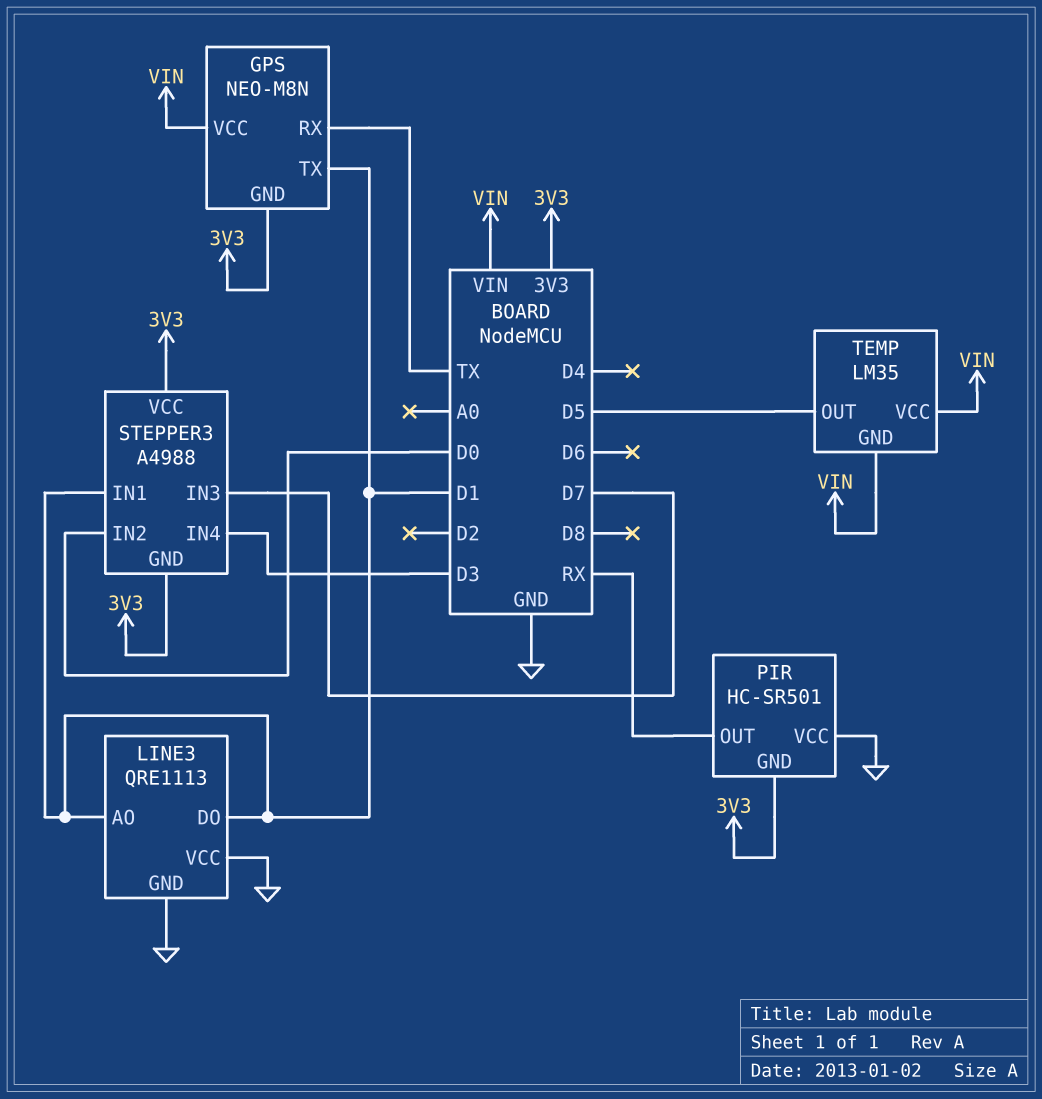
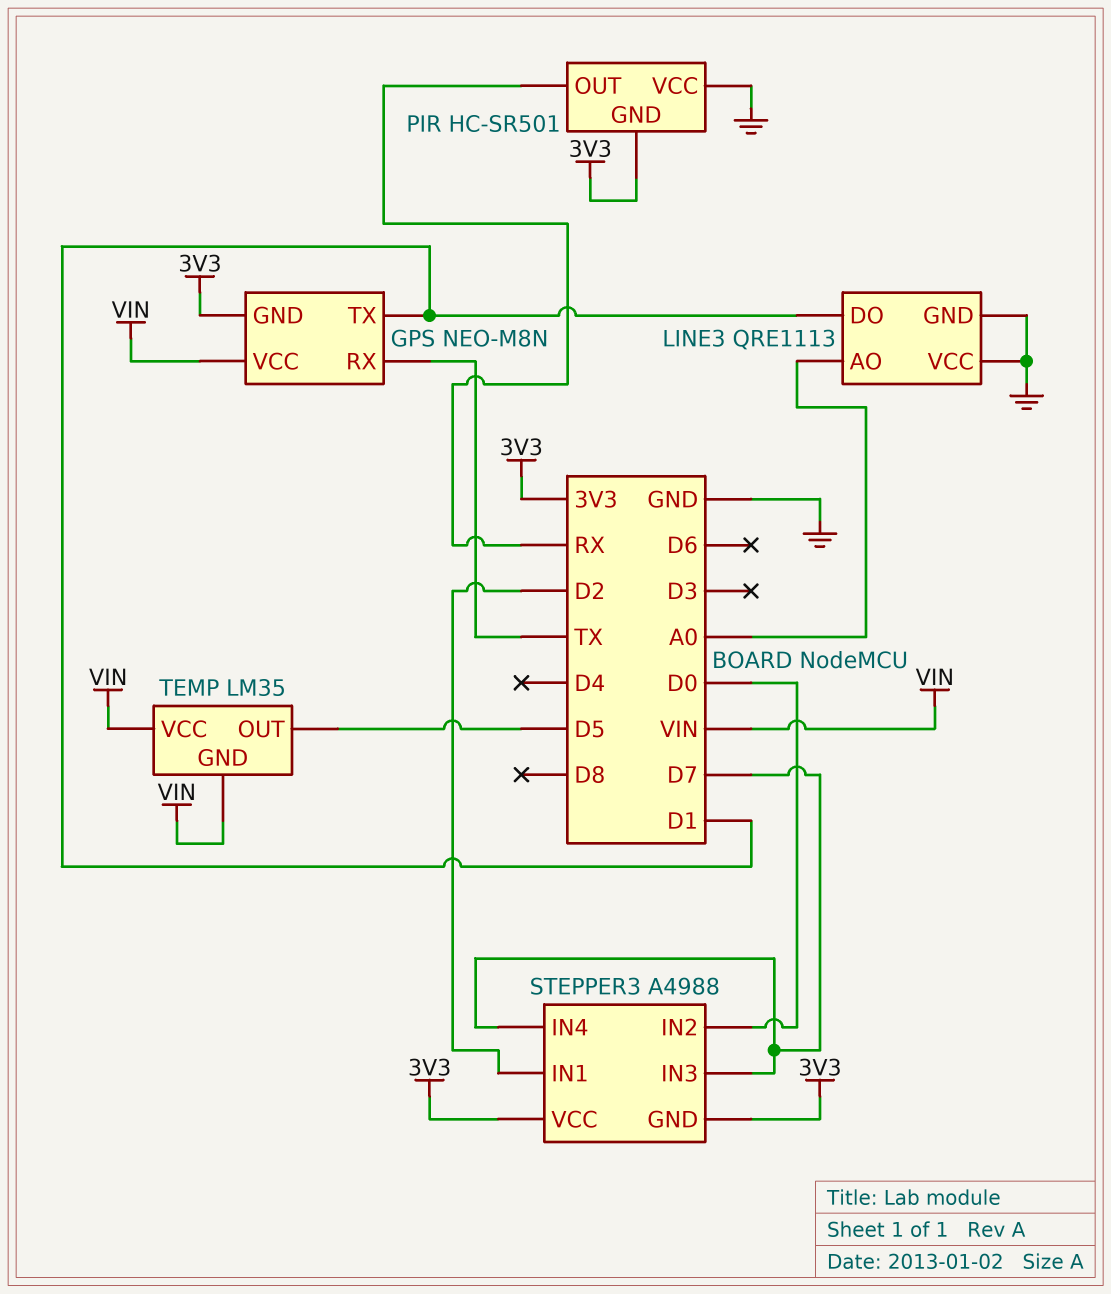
LINE3 pin AO: D1 -> A0
STEPPER3 pin IN1: D1 -> D2
STEPPER3 pin IN4: D3 -> D7

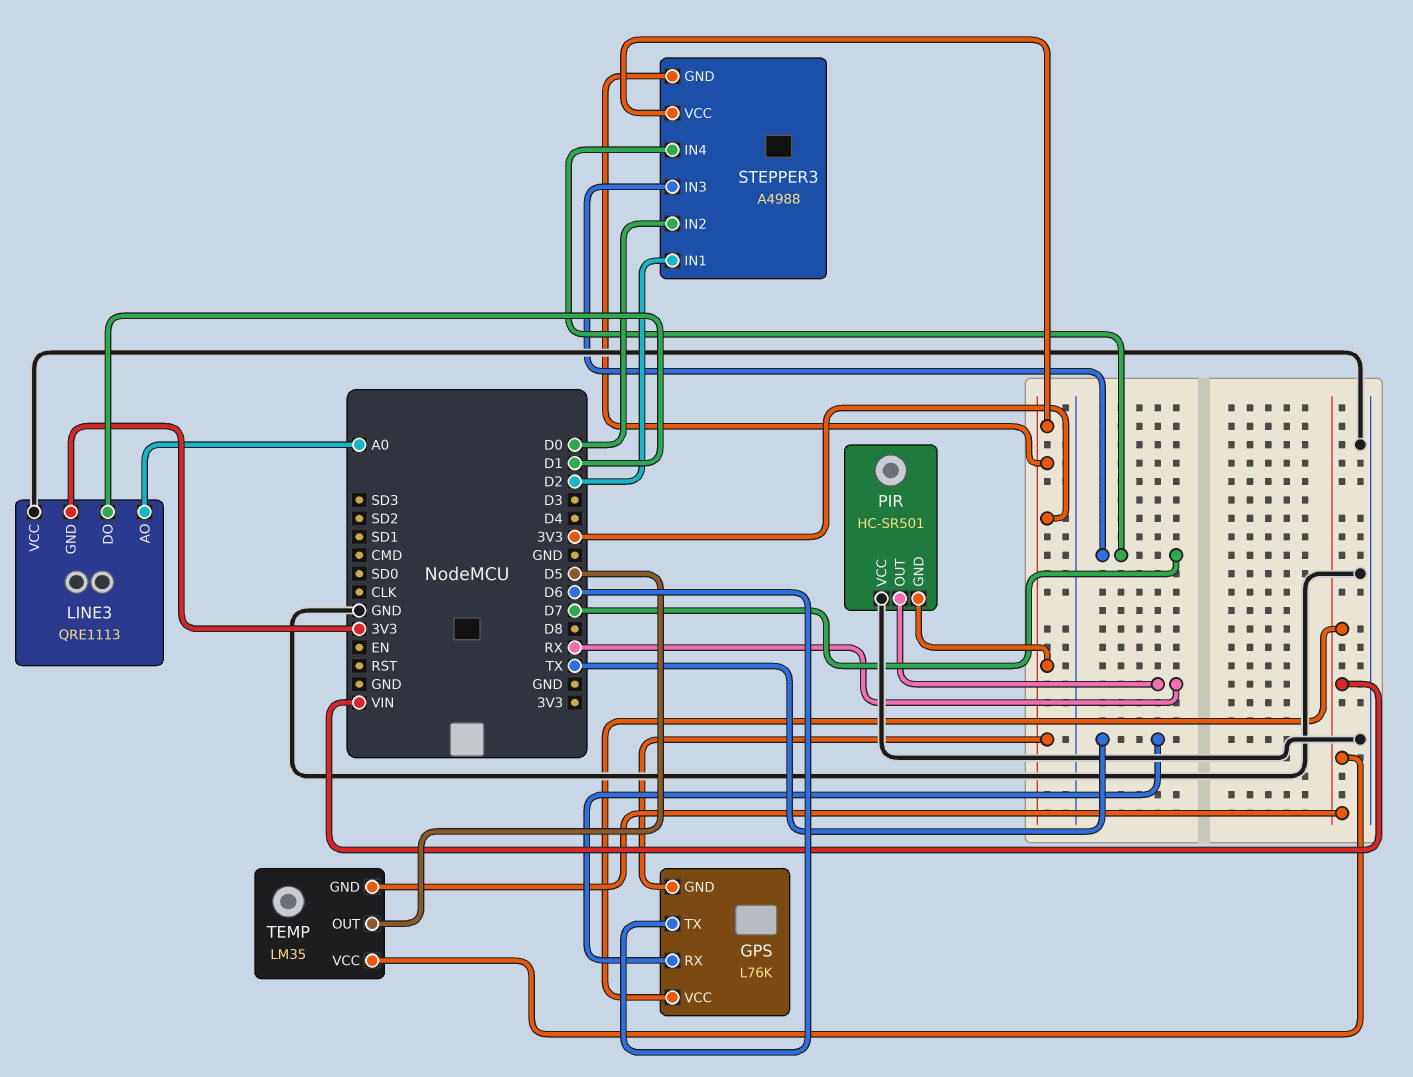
GPS: NEO-M8N -> L76K
GPS pin TX: D1 -> D6
LINE3 pin GND: GND -> 3V3

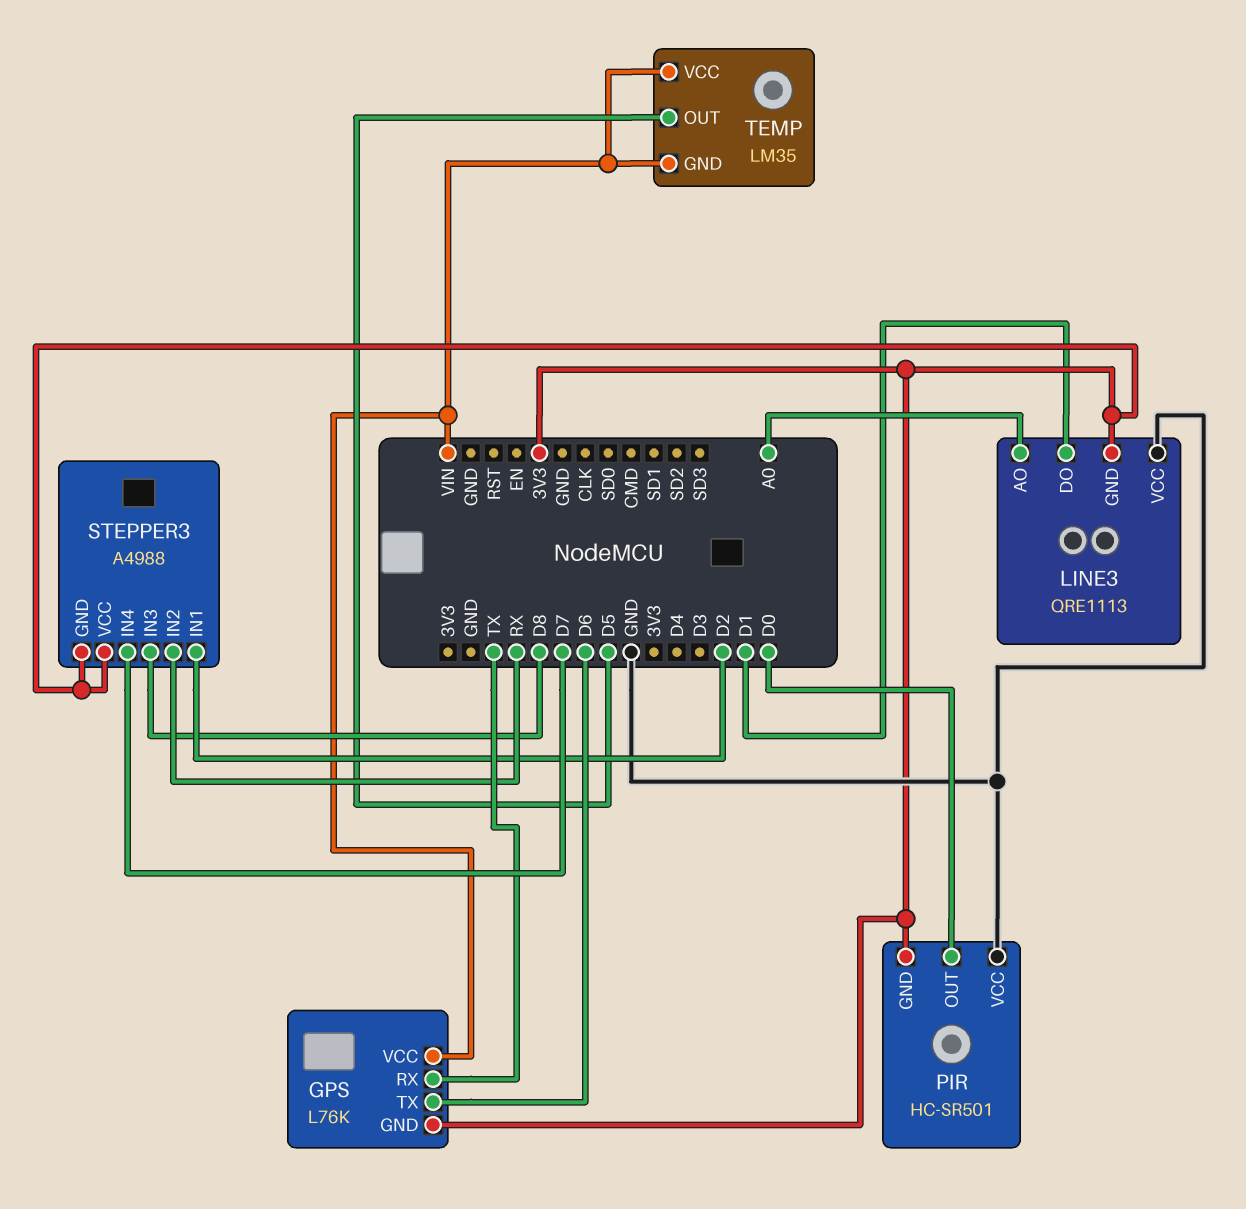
PIR pin OUT: RX -> D0
STEPPER3 pin IN2: D0 -> RX
STEPPER3 pin IN3: D7 -> D8

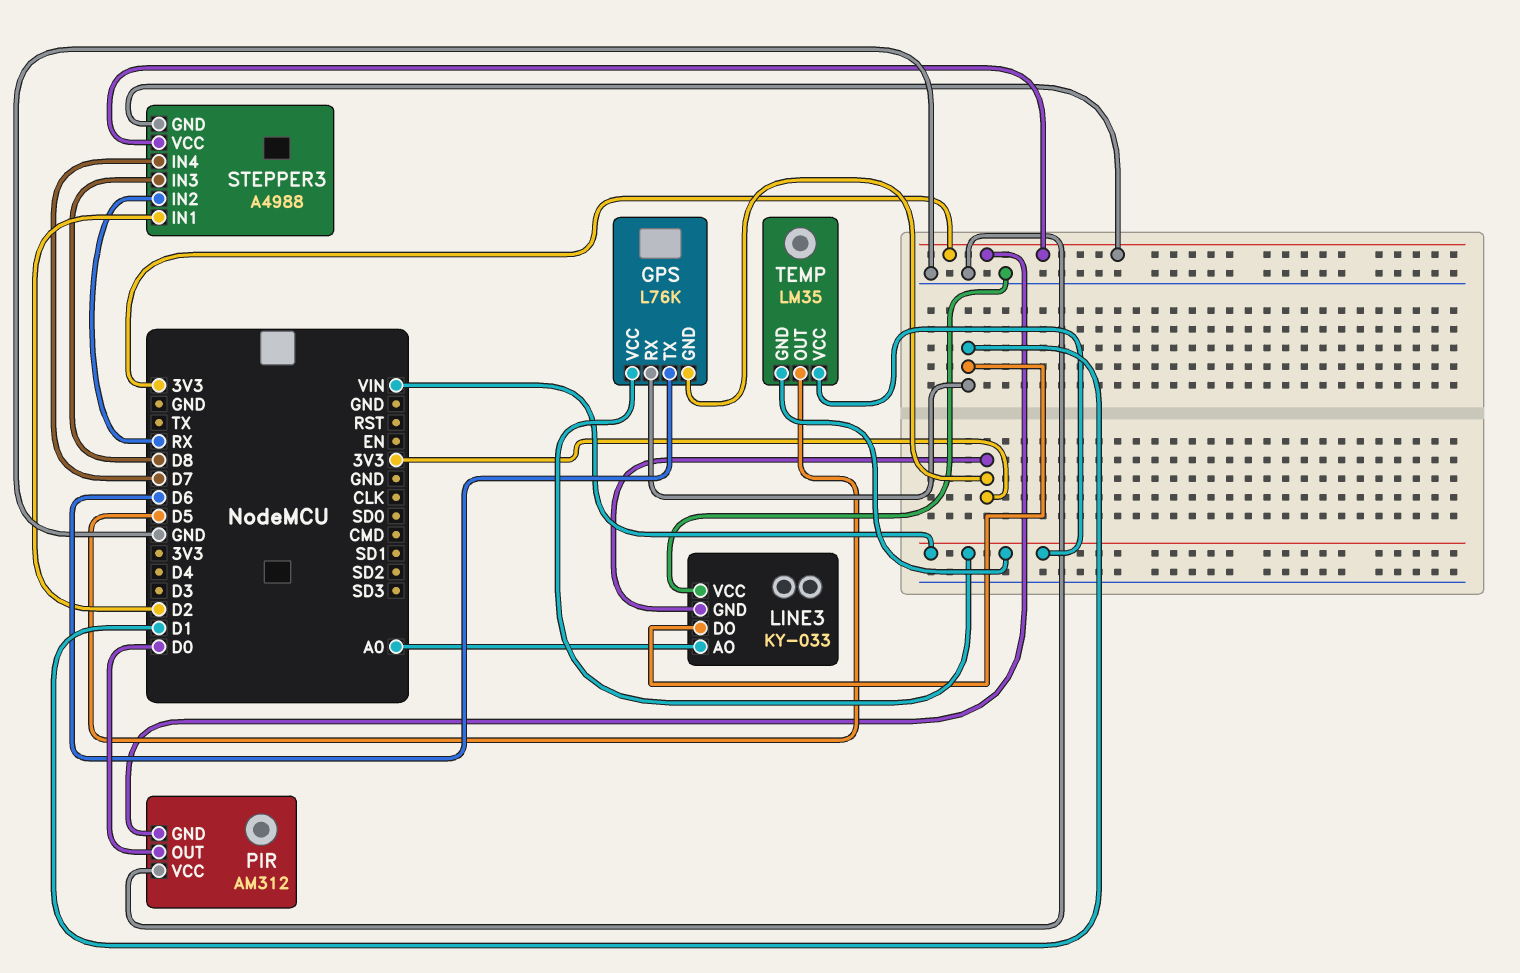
GPS pin RX: TX -> D1
LINE3: QRE1113 -> KY-033
PIR: HC-SR501 -> AM312

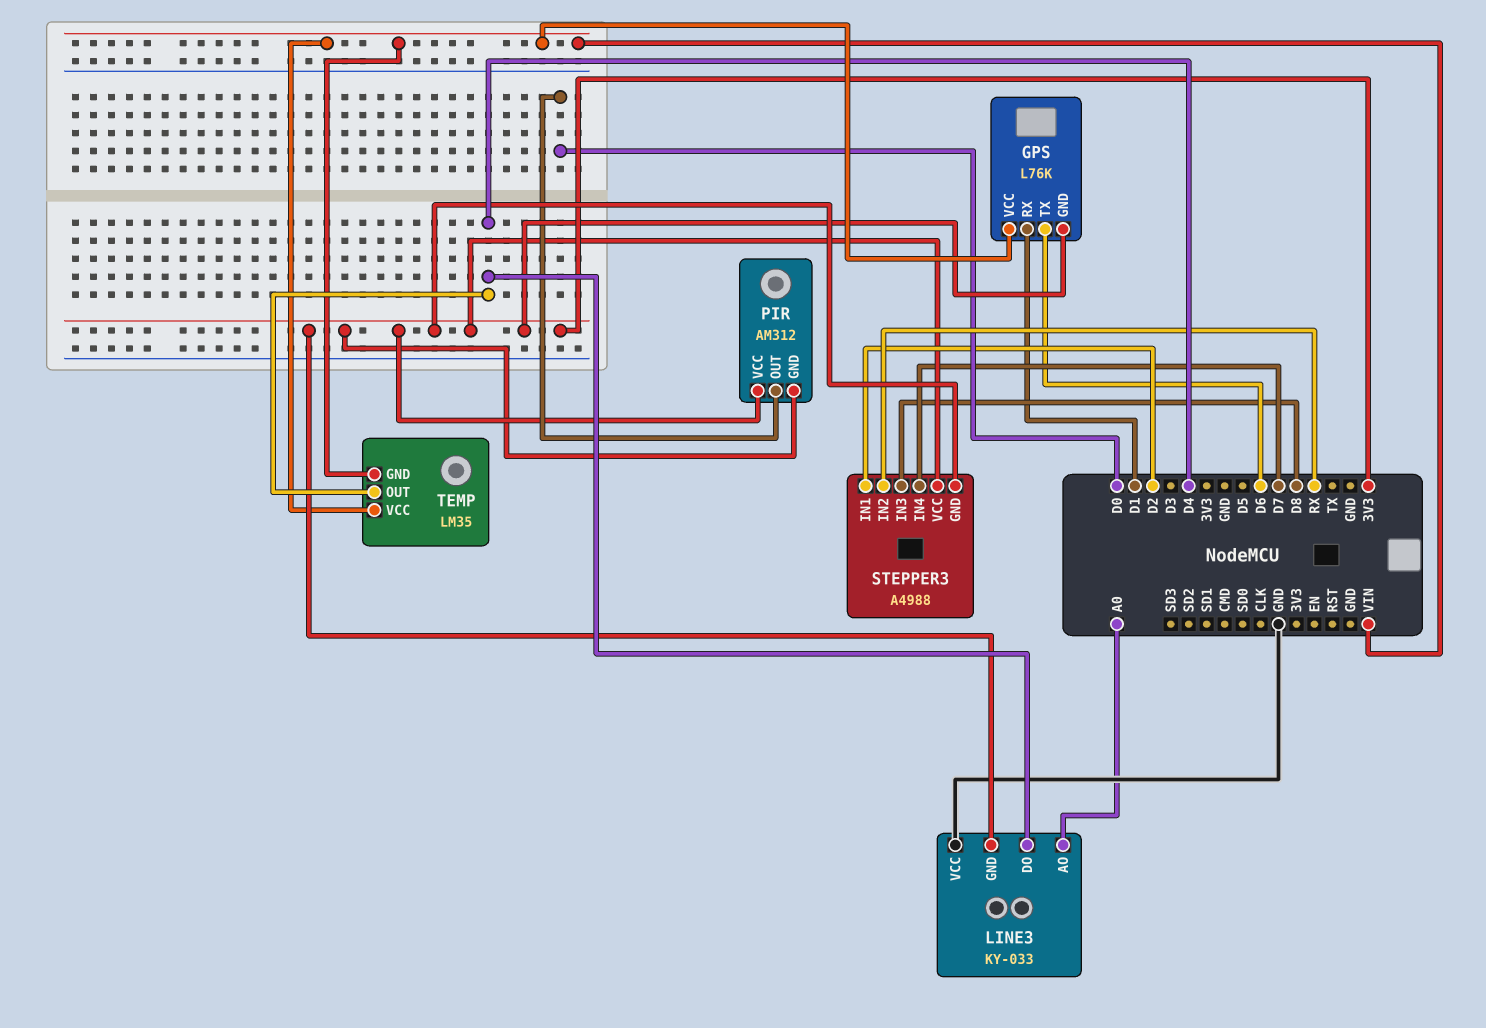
LINE3 pin DO: D1 -> D4
PIR pin VCC: GND -> 3V3
TEMP pin OUT: D5 -> D4

